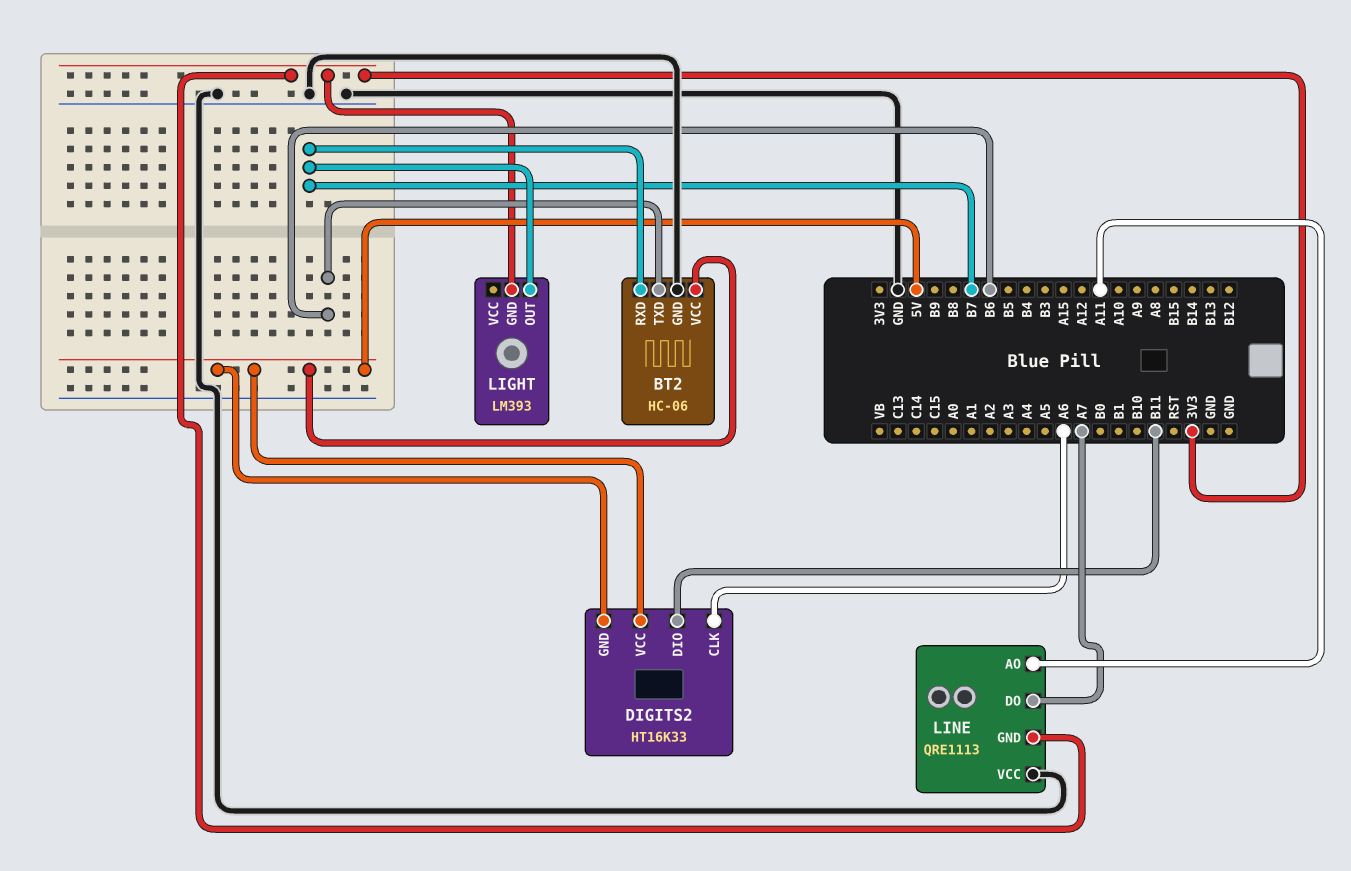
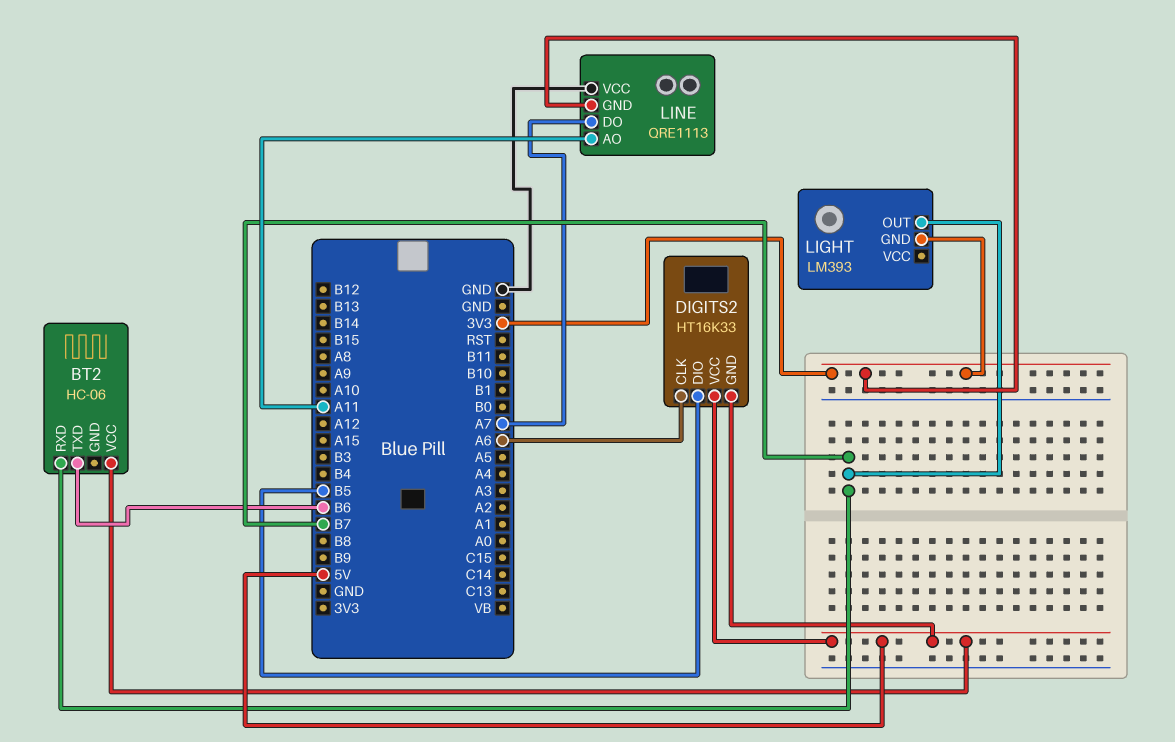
BT2 pin GND: GND -> none
DIGITS2 pin DIO: B11 -> B5

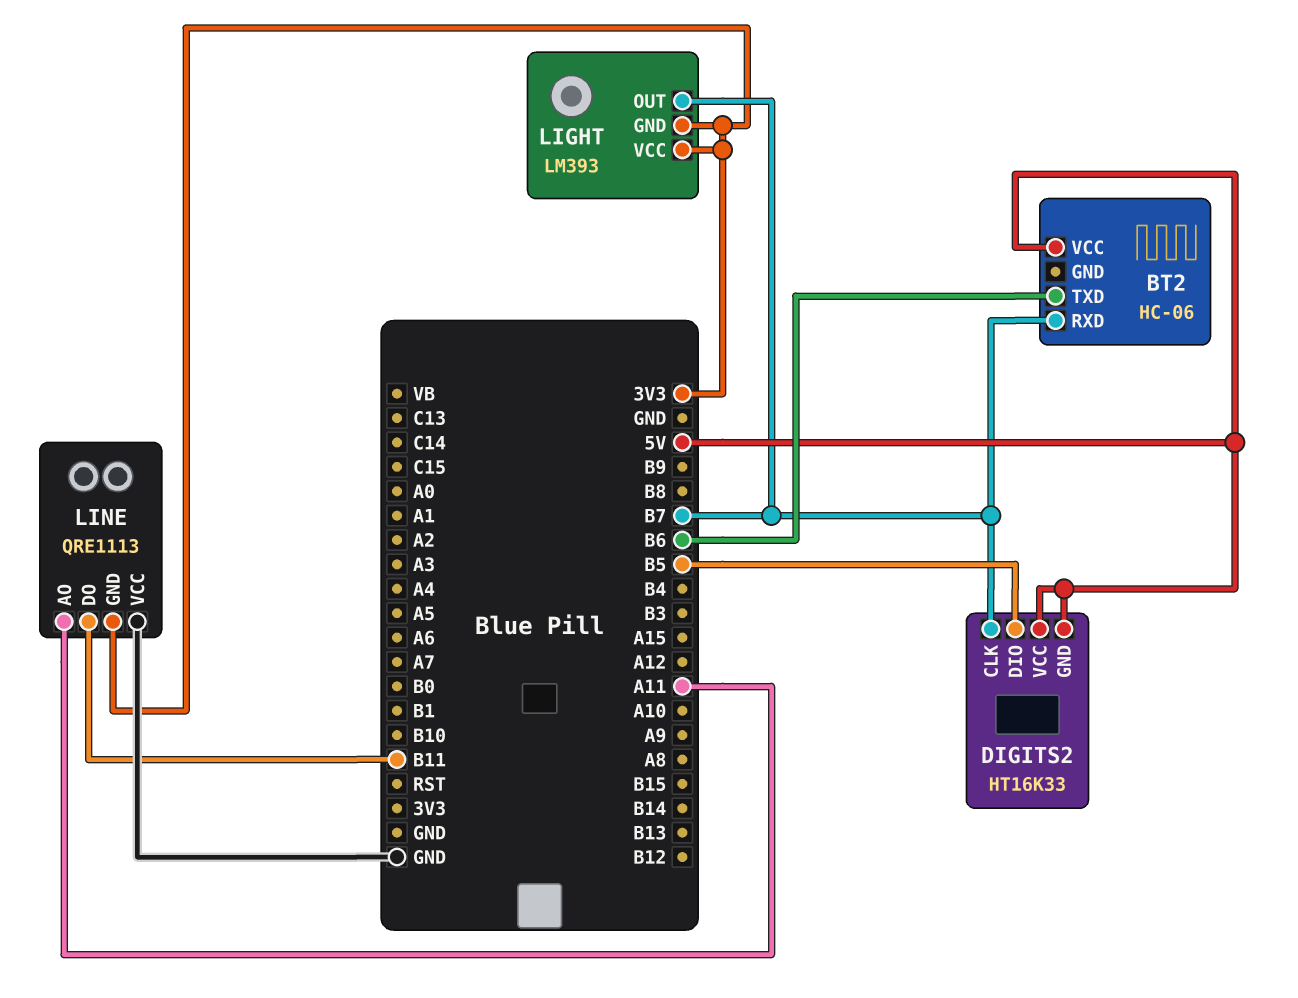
DIGITS2 pin CLK: A6 -> B7
LIGHT pin VCC: none -> 3V3
LINE pin DO: A7 -> B11

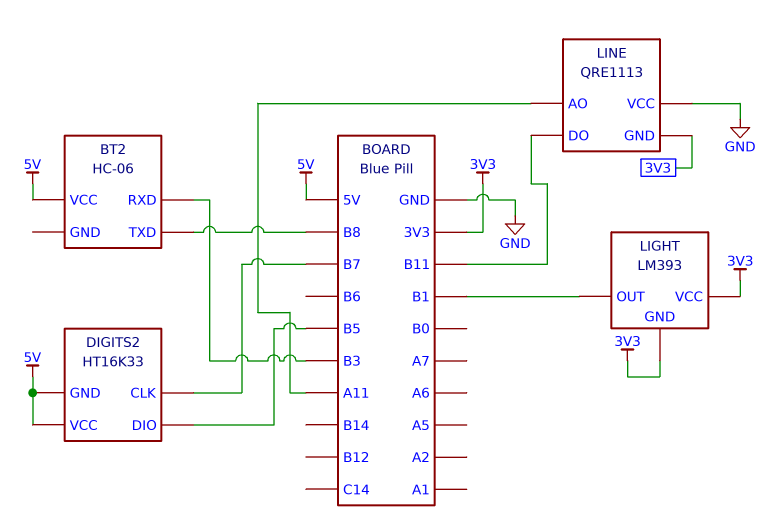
BT2 pin RXD: B7 -> B3
BT2 pin TXD: B6 -> B8
LIGHT pin OUT: B7 -> B1

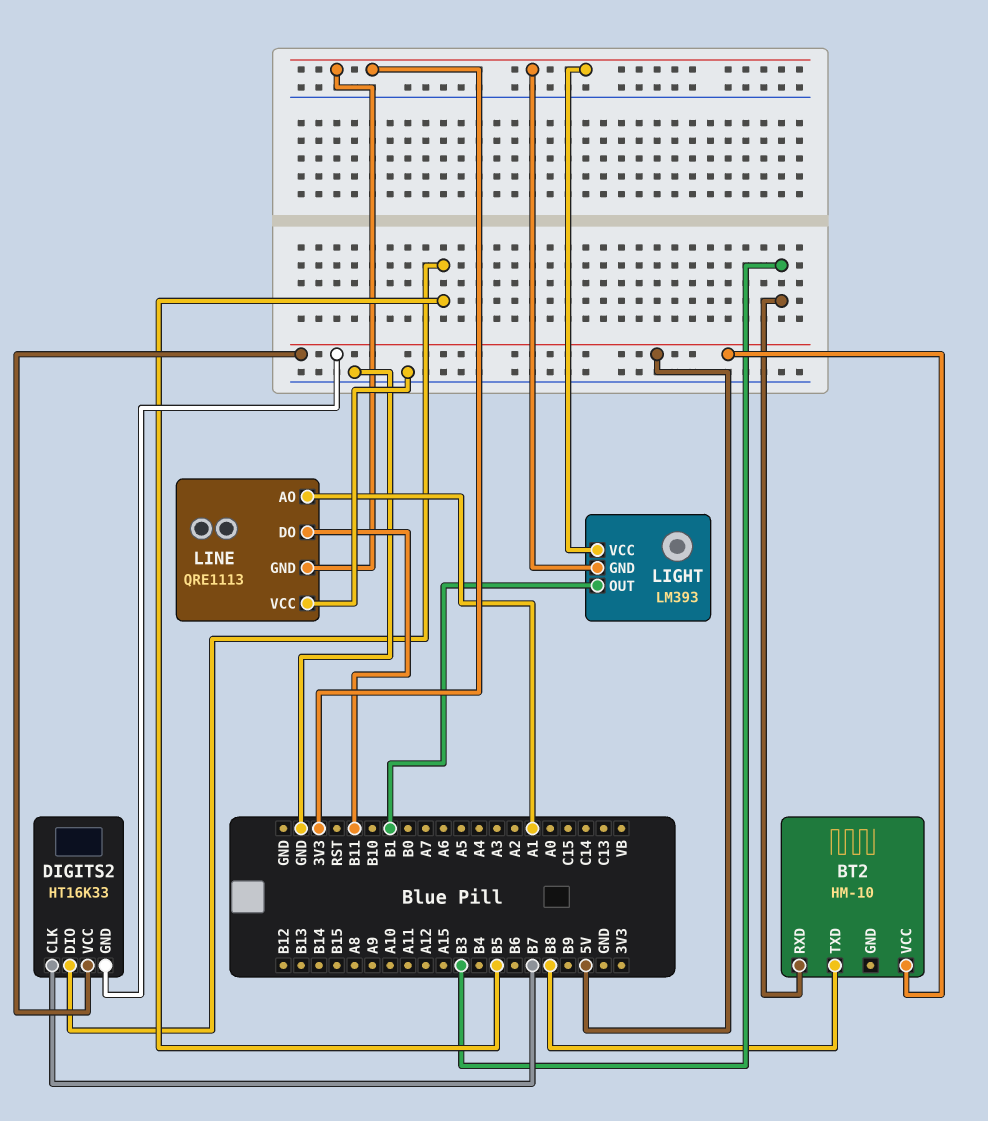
BT2: HC-06 -> HM-10
LINE pin AO: A11 -> A1

